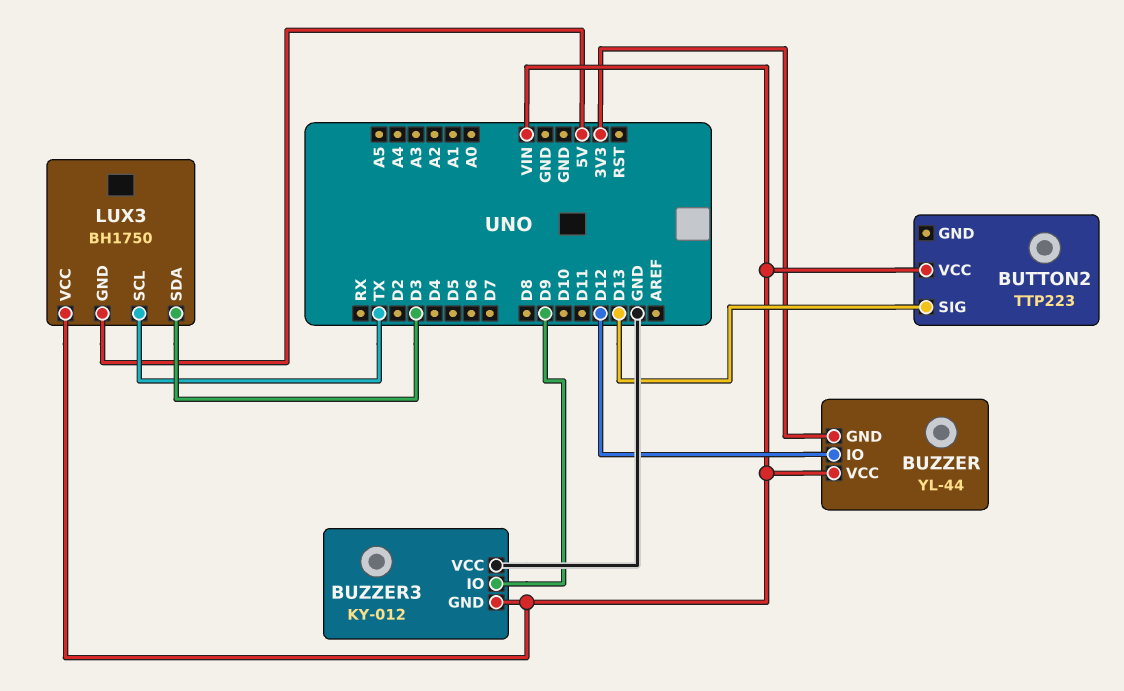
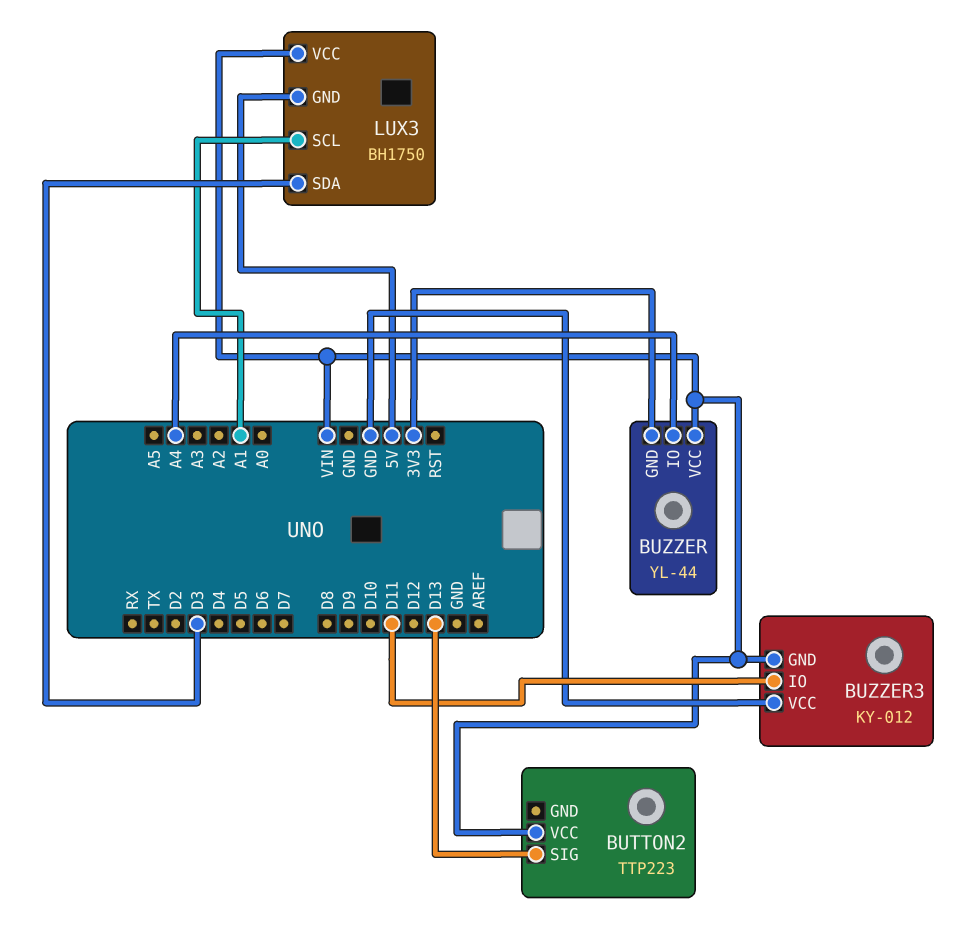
BUZZER pin IO: D12 -> A4
BUZZER3 pin IO: D9 -> D11
LUX3 pin SCL: TX -> A1

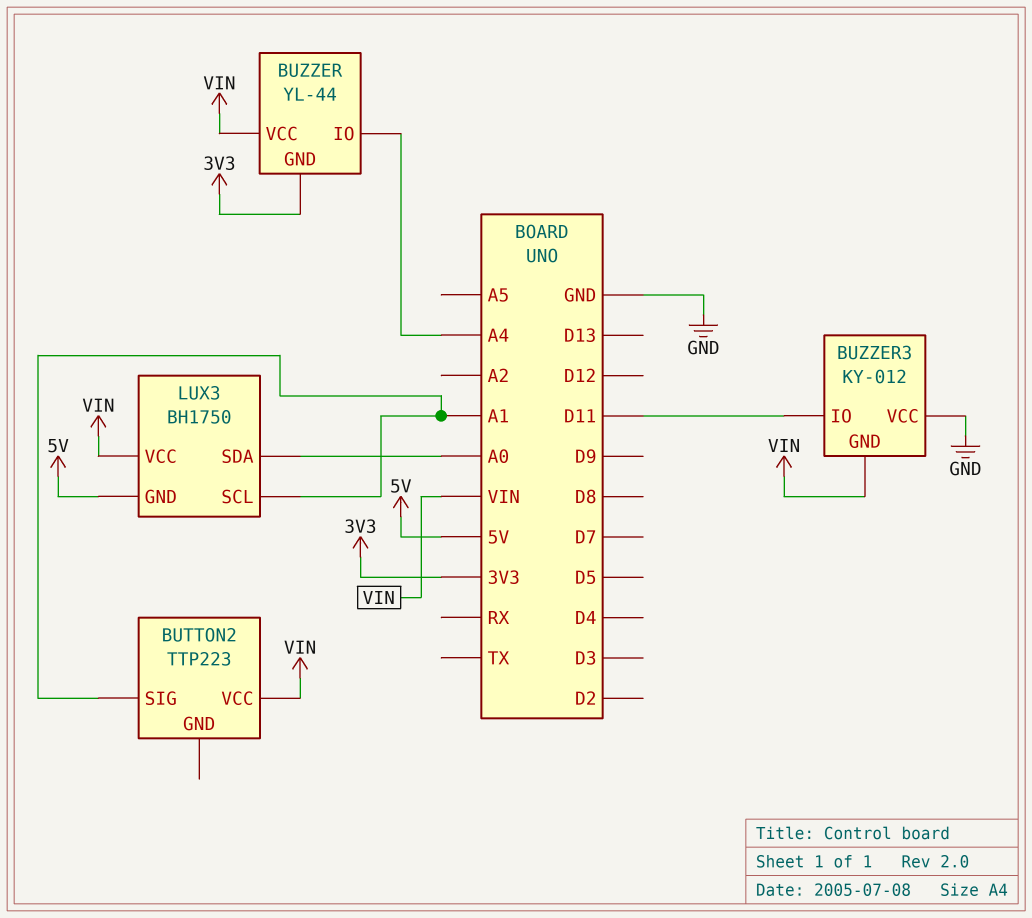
BUTTON2 pin SIG: D13 -> A1
LUX3 pin SDA: D3 -> A0

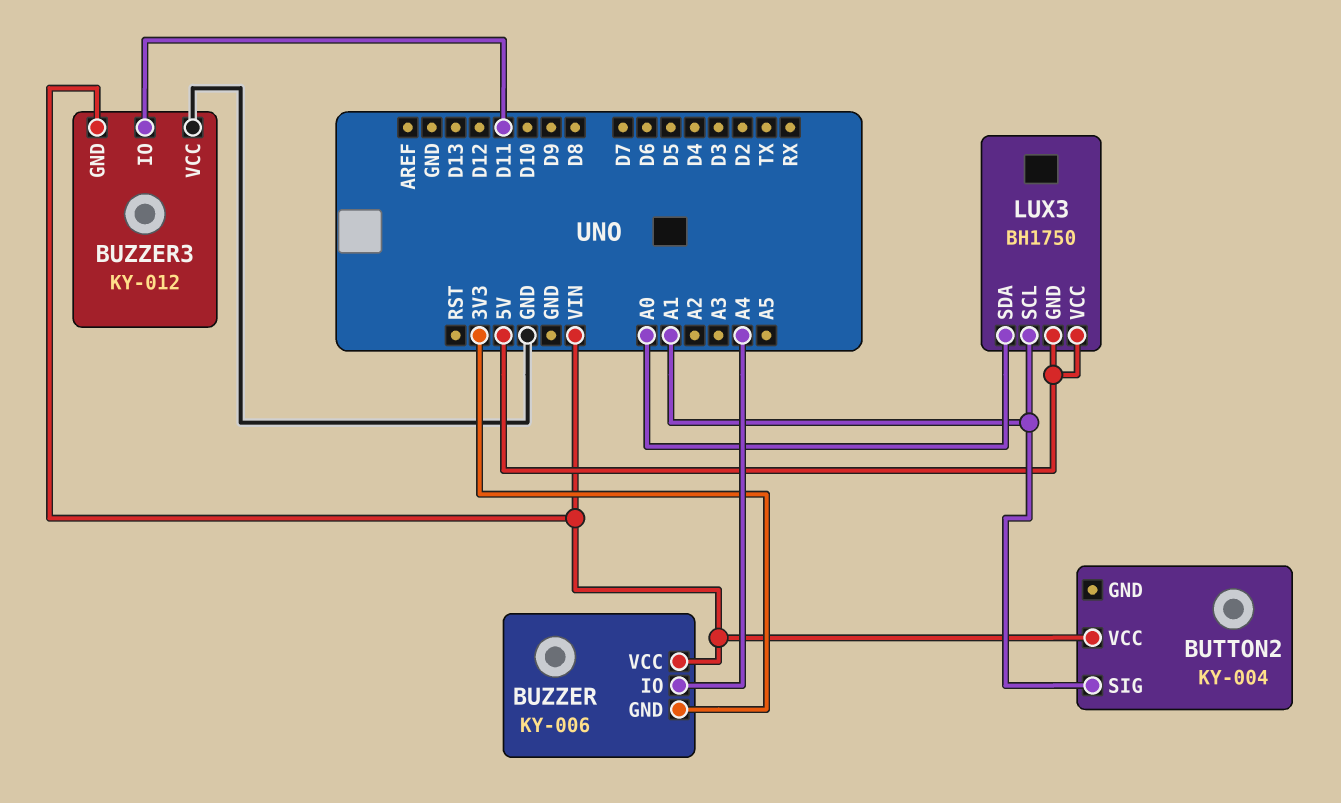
BUTTON2: TTP223 -> KY-004
BUZZER: YL-44 -> KY-006
LUX3 pin VCC: VIN -> 5V

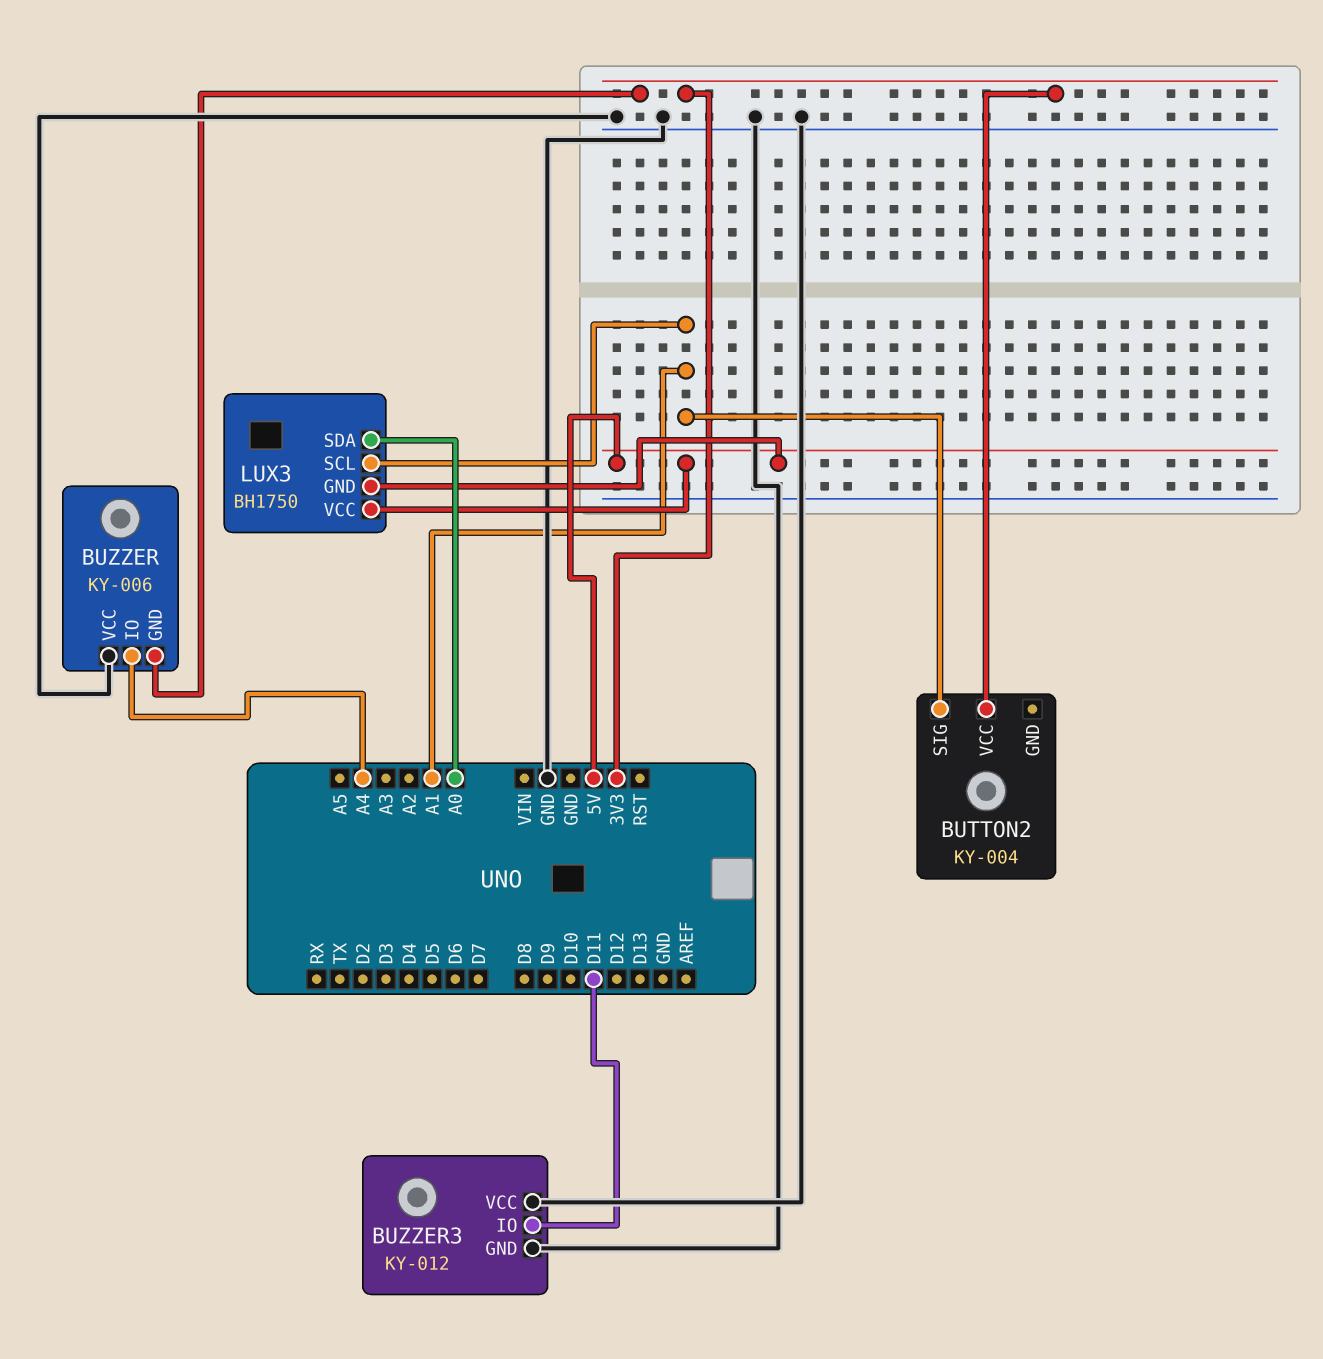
BUTTON2 pin VCC: VIN -> 3V3
BUZZER pin VCC: VIN -> GND
BUZZER3 pin GND: VIN -> GND

